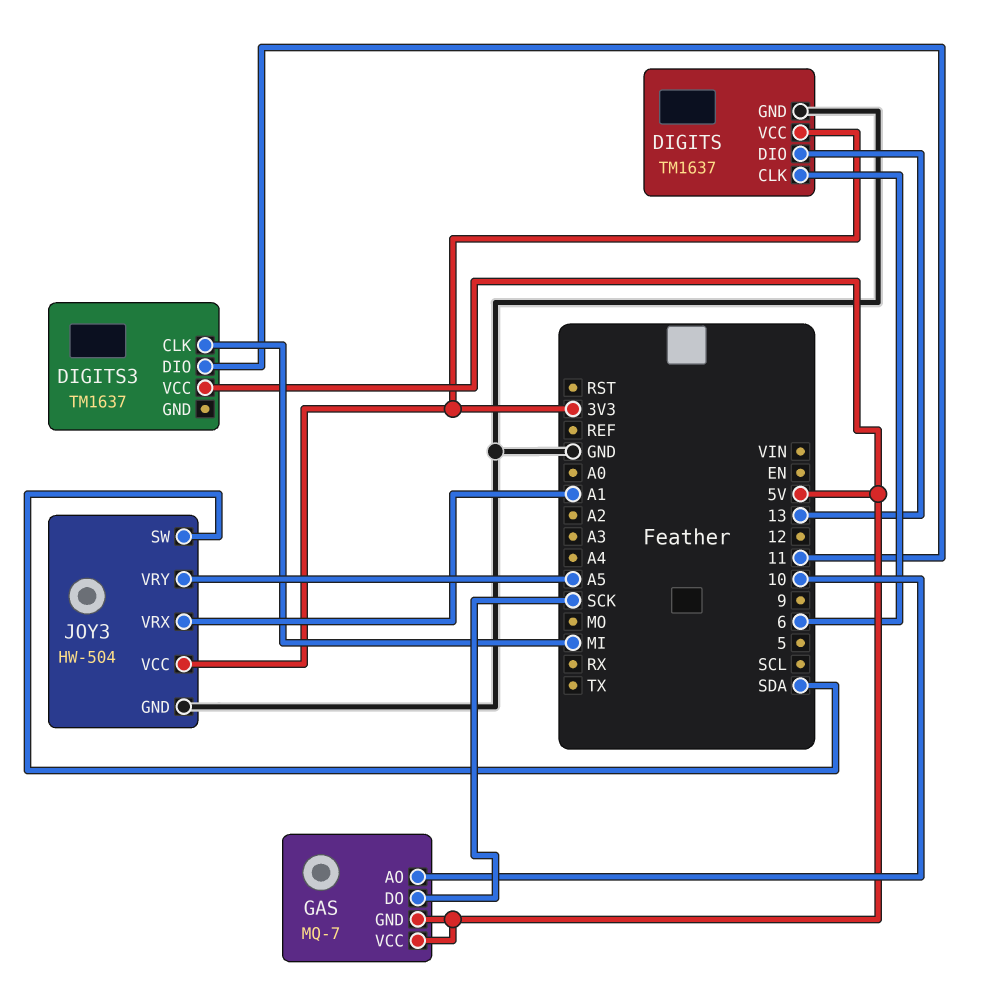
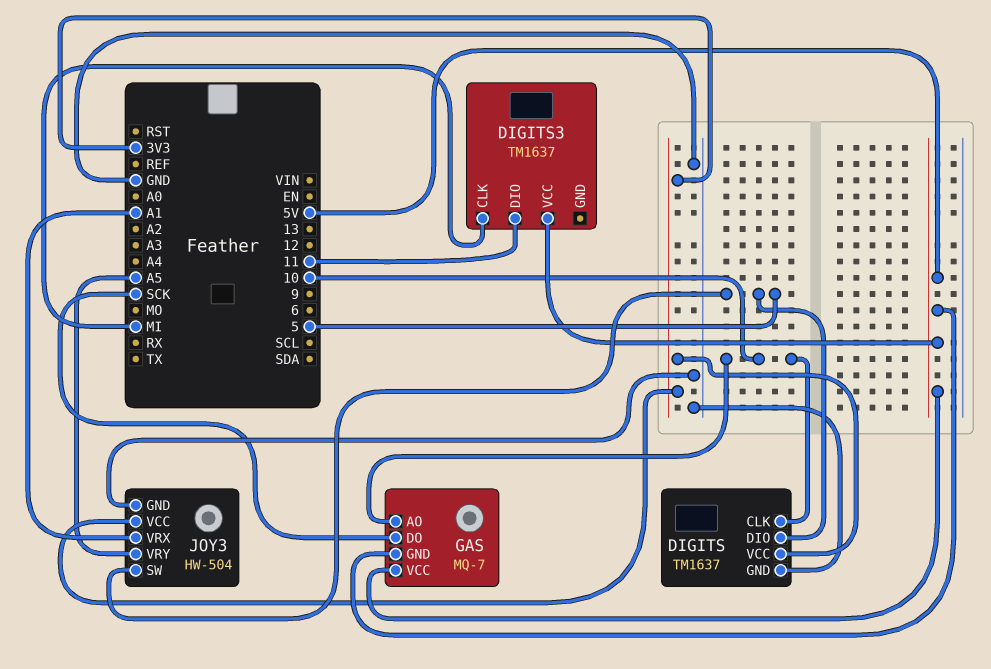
DIGITS pin CLK: 6 -> 10
DIGITS pin DIO: 13 -> 5
JOY3 pin SW: SDA -> 5

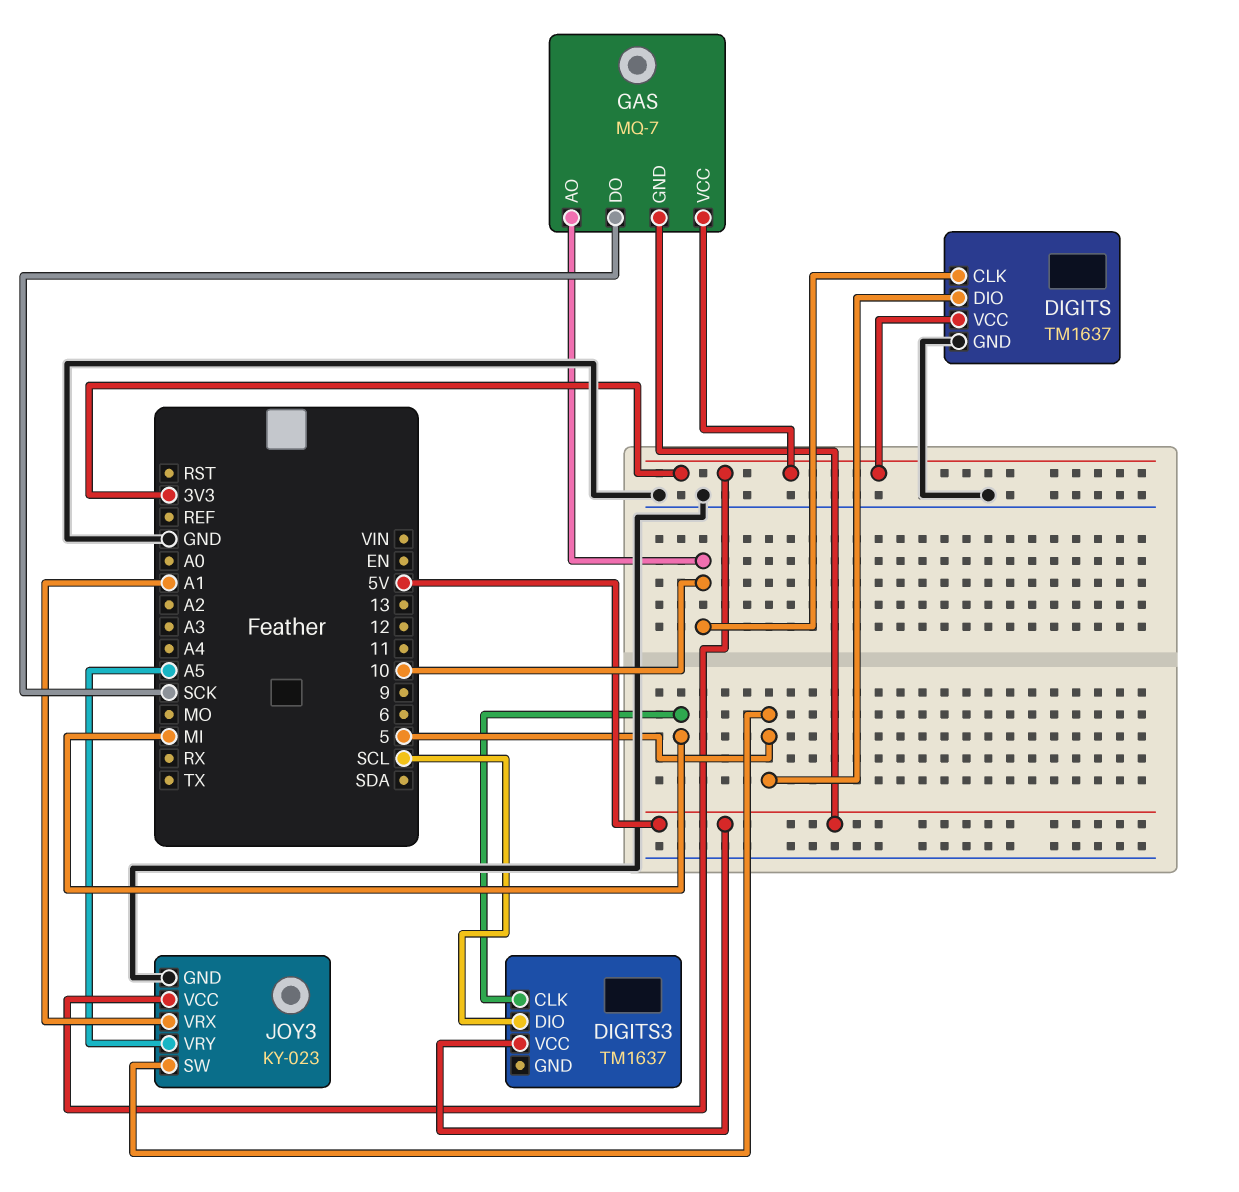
DIGITS3 pin DIO: 11 -> SCL
GAS pin VCC: 5V -> 3V3
JOY3: HW-504 -> KY-023

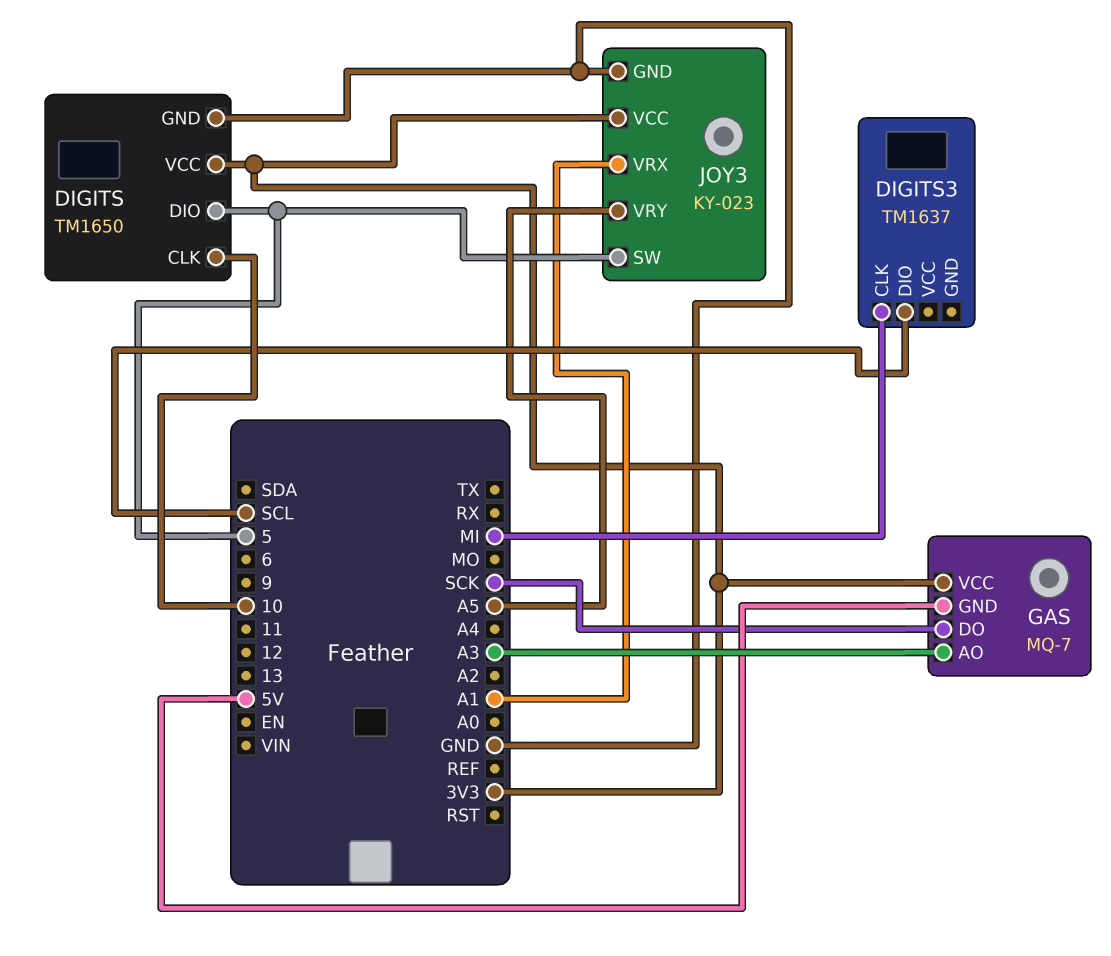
DIGITS: TM1637 -> TM1650
DIGITS3 pin VCC: 5V -> none
GAS pin AO: 10 -> A3

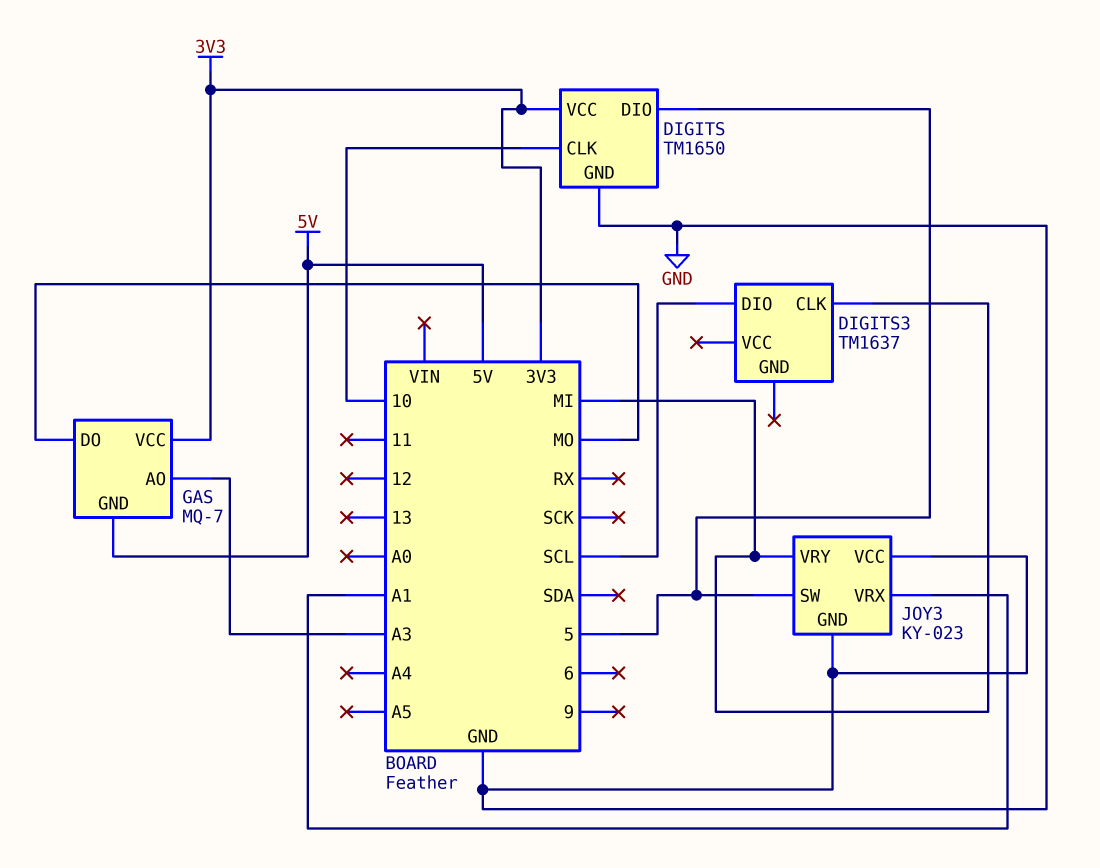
GAS pin DO: SCK -> MO
JOY3 pin VCC: 3V3 -> GND
JOY3 pin VRY: A5 -> MI

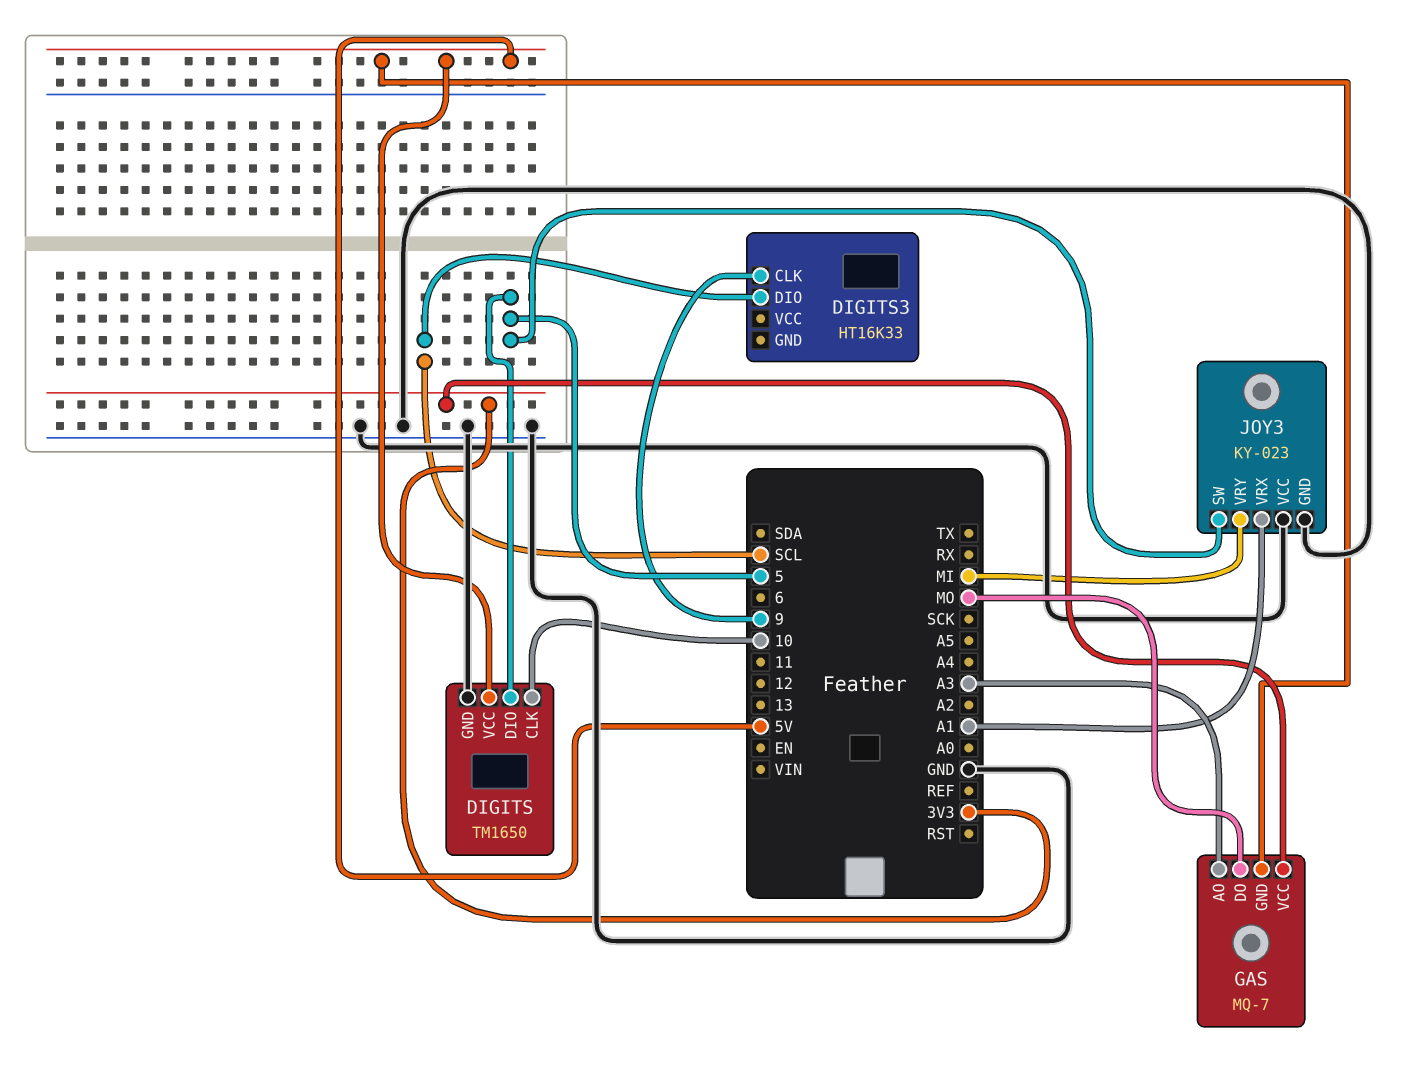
DIGITS pin VCC: 3V3 -> 5V
DIGITS3: TM1637 -> HT16K33
DIGITS3 pin CLK: MI -> 9

